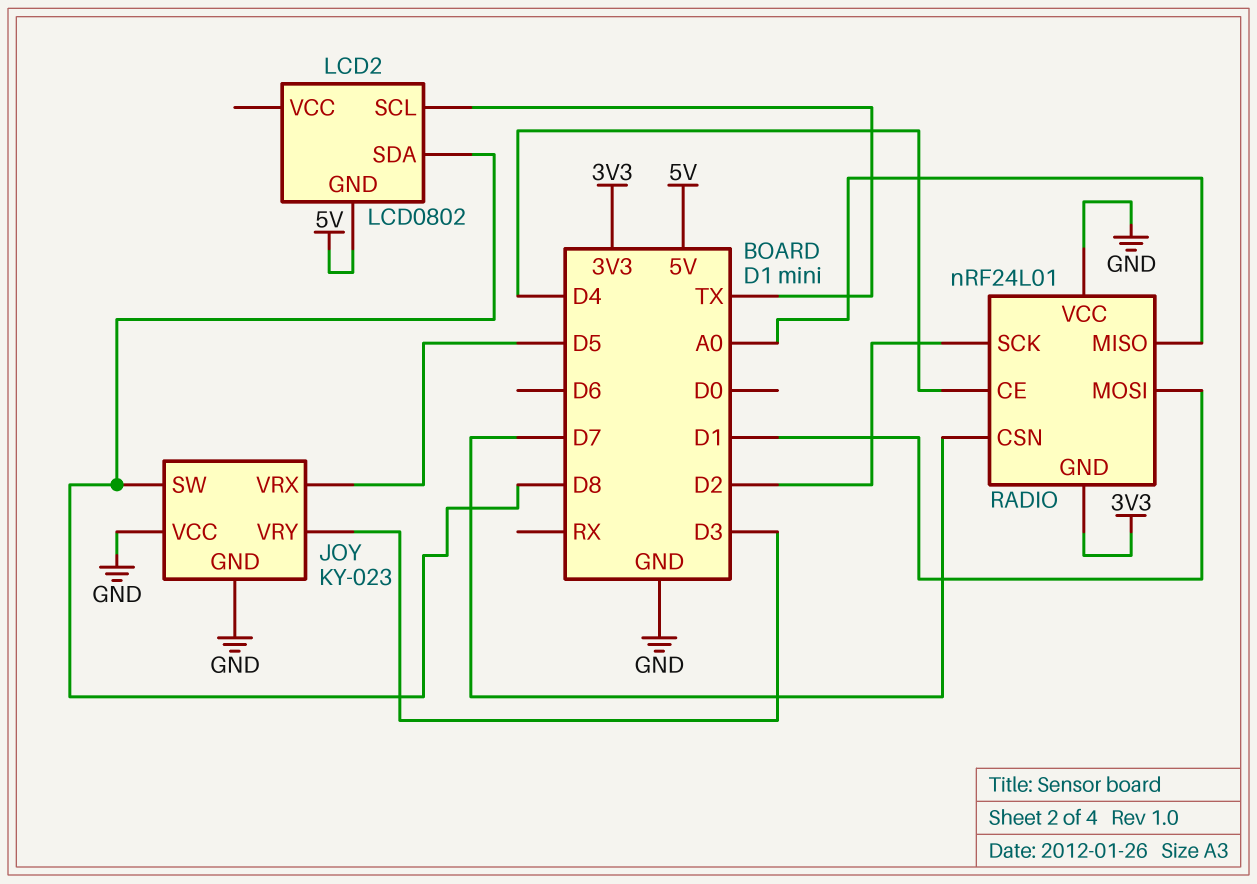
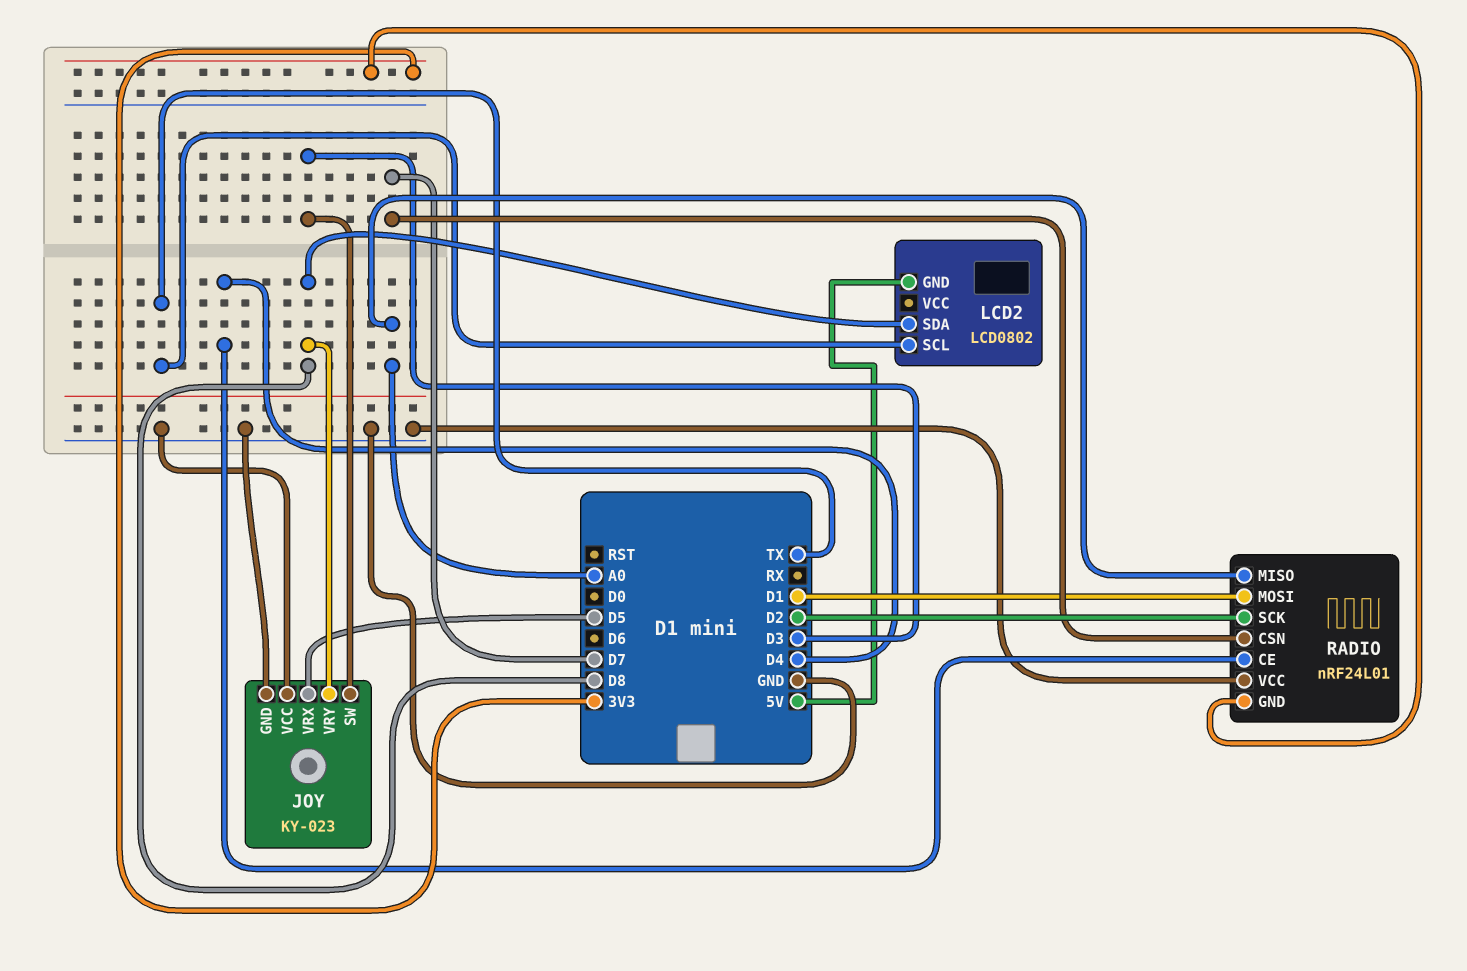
JOY pin SW: D8 -> D3
JOY pin VRY: D3 -> D8

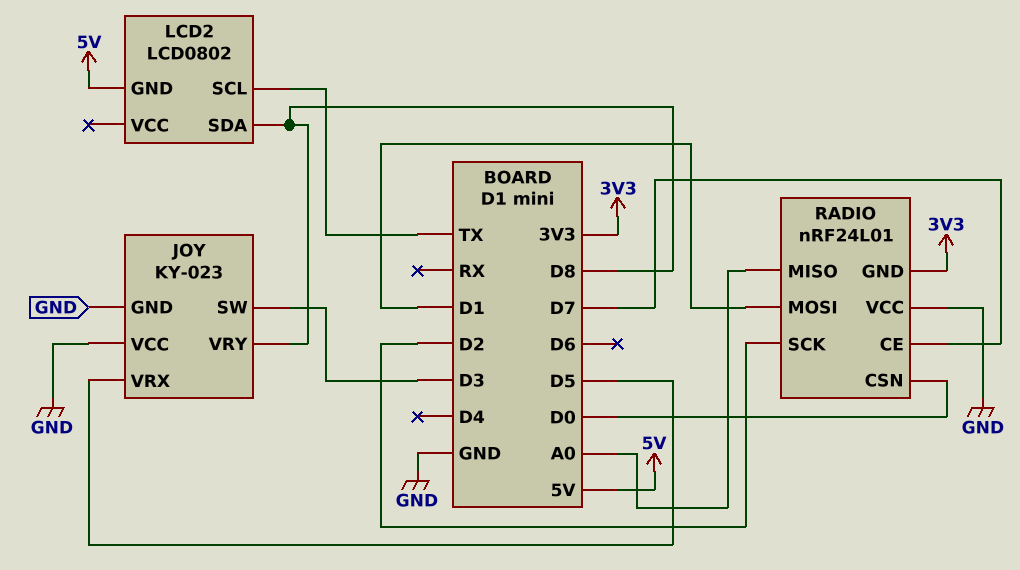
RADIO pin CE: D4 -> D7
RADIO pin CSN: D7 -> D0

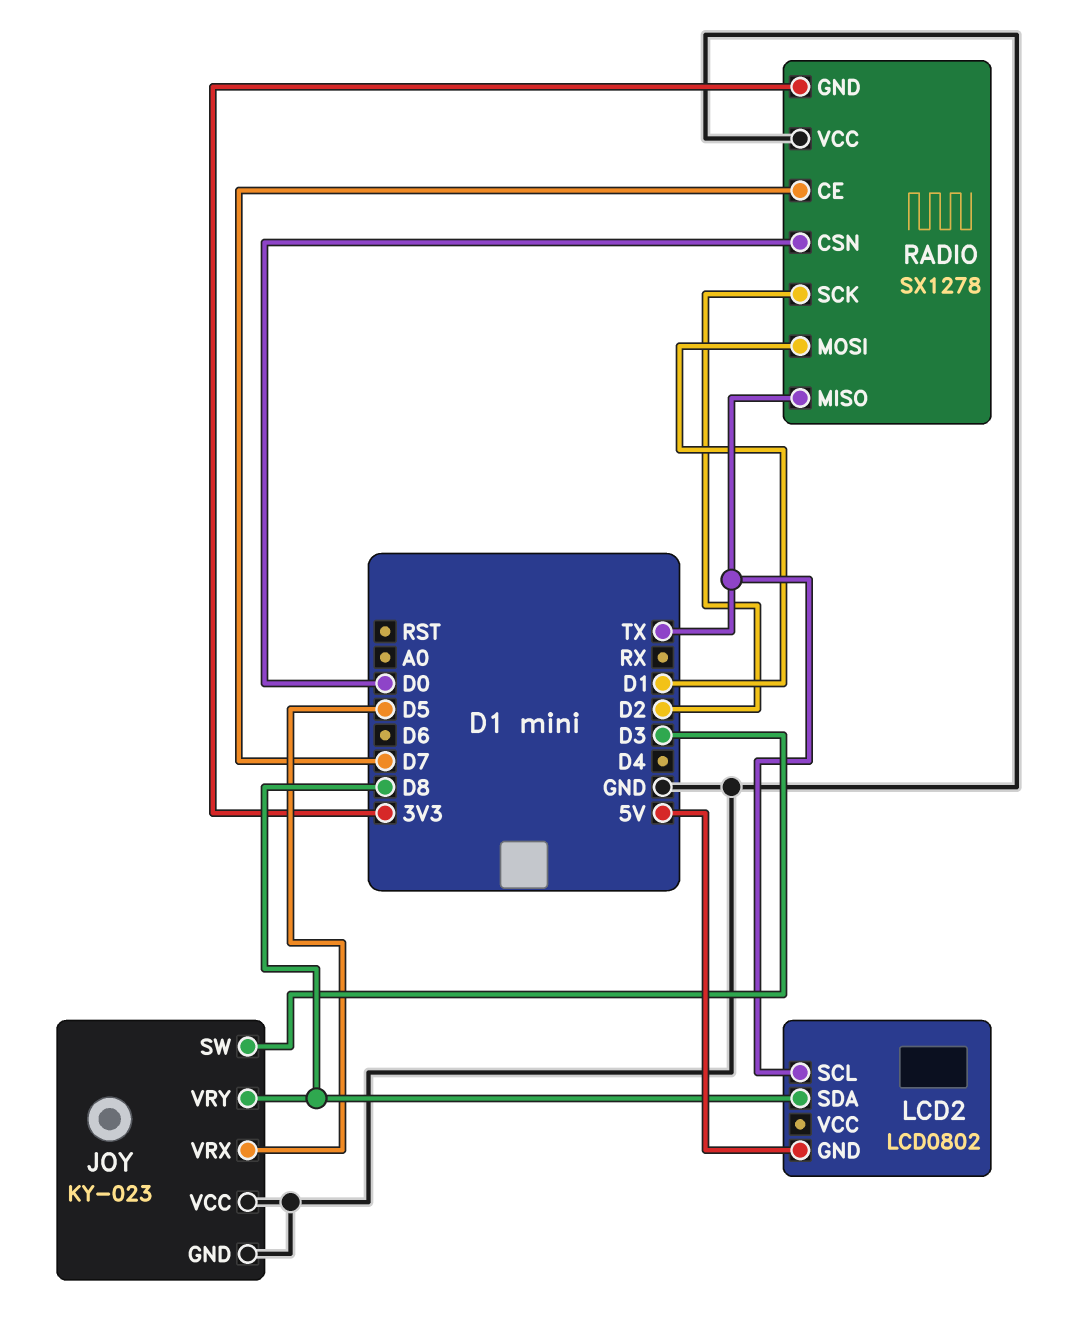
RADIO: nRF24L01 -> SX1278
RADIO pin MISO: A0 -> TX

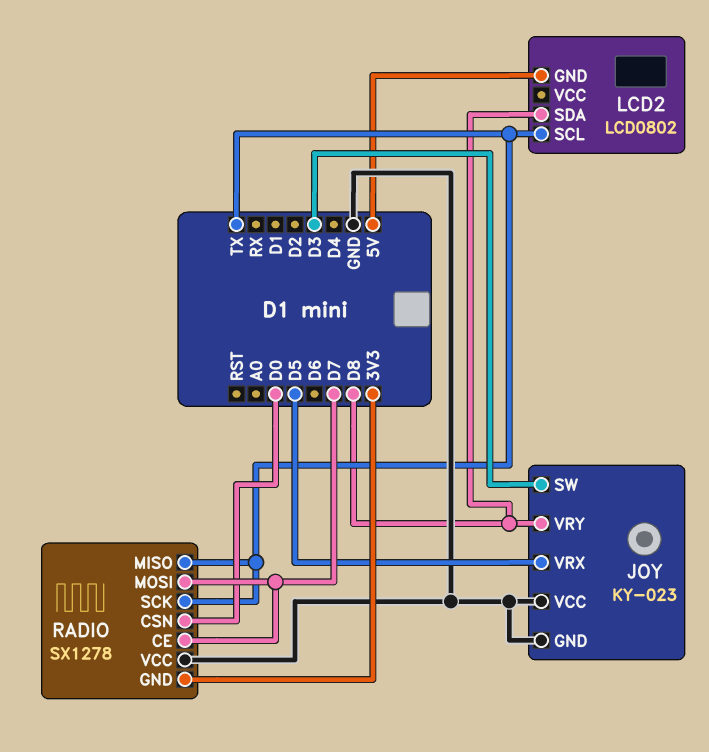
RADIO pin MOSI: D1 -> D7
RADIO pin SCK: D2 -> TX

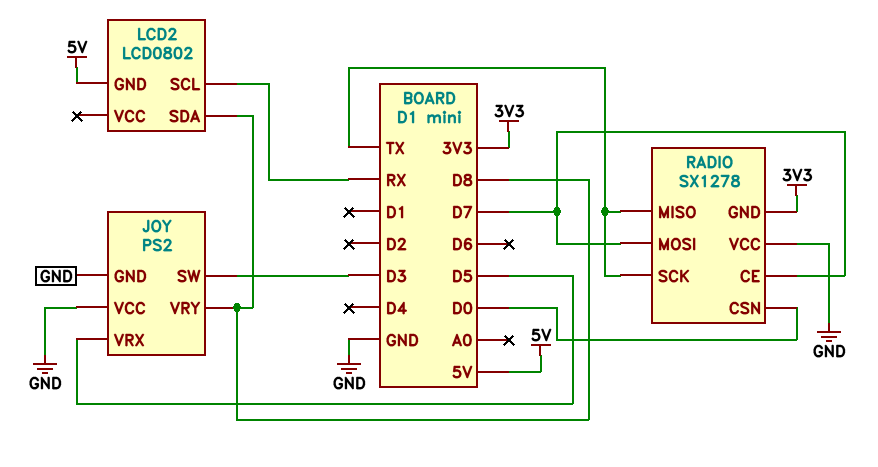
JOY: KY-023 -> PS2
LCD2 pin SCL: TX -> RX

